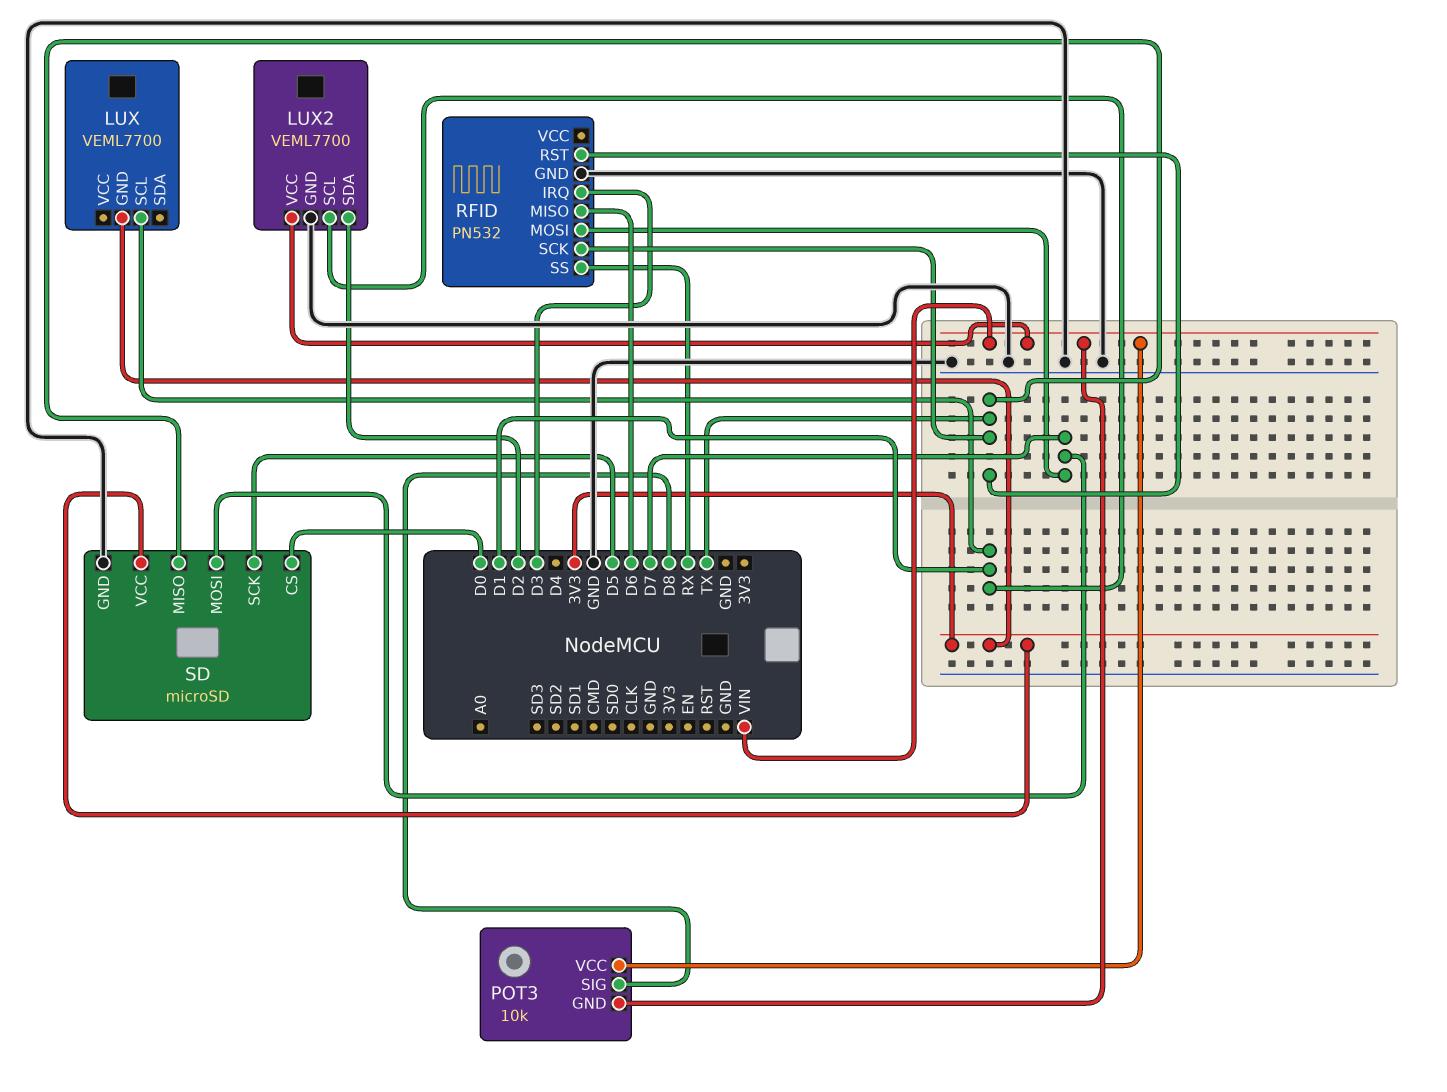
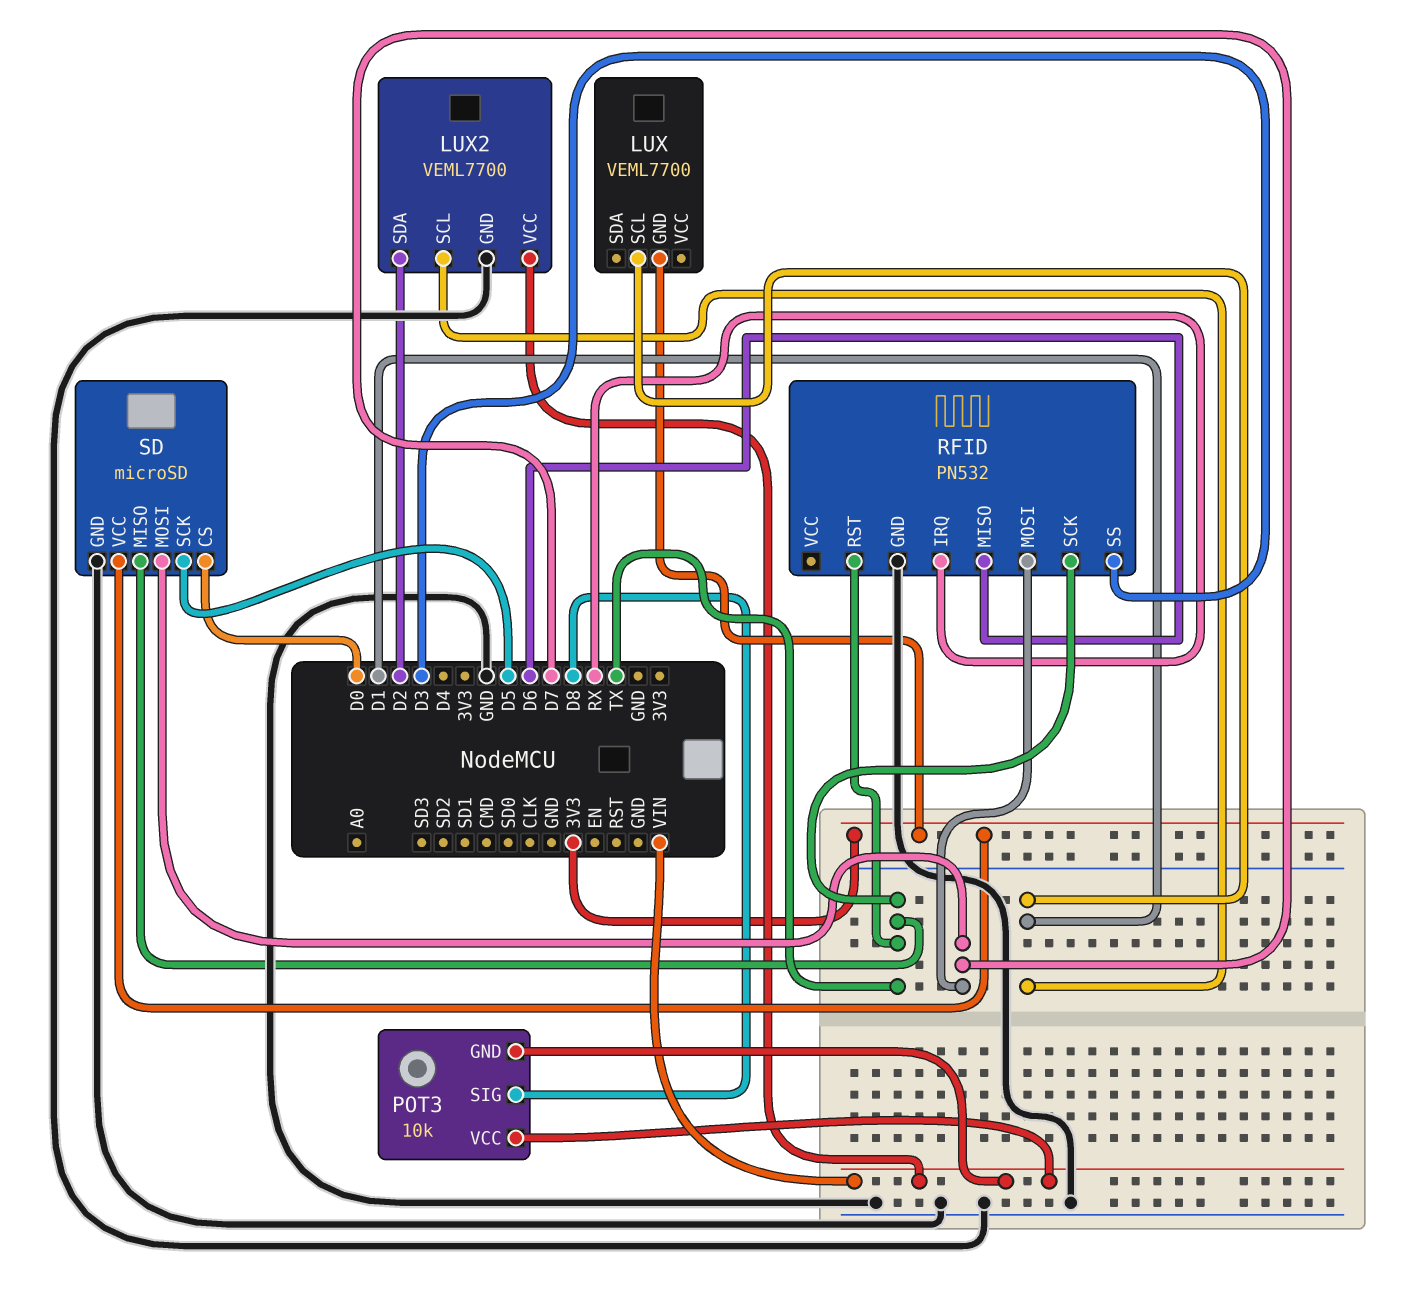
RFID pin IRQ: D3 -> RX
RFID pin SS: RX -> D3

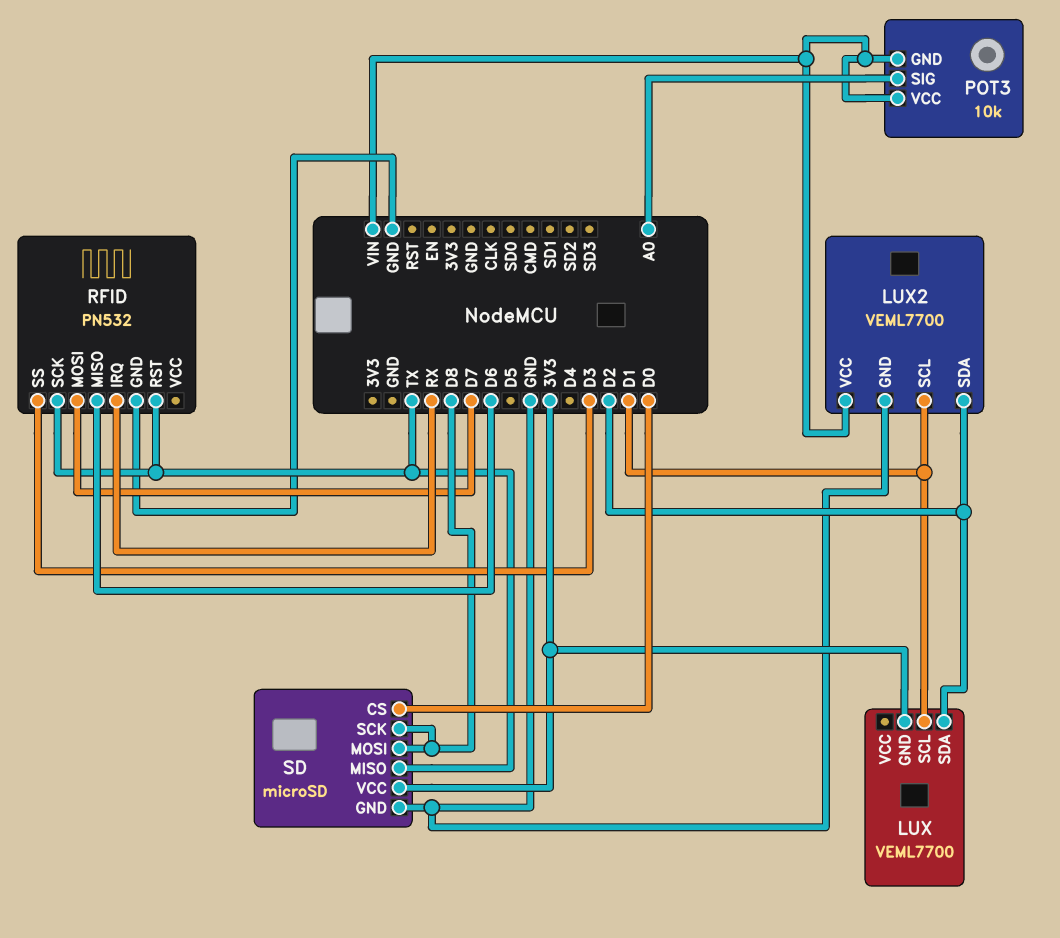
LUX pin SDA: none -> D2
POT3 pin SIG: D8 -> A0
SD pin MOSI: D7 -> D8
SD pin SCK: D5 -> D8

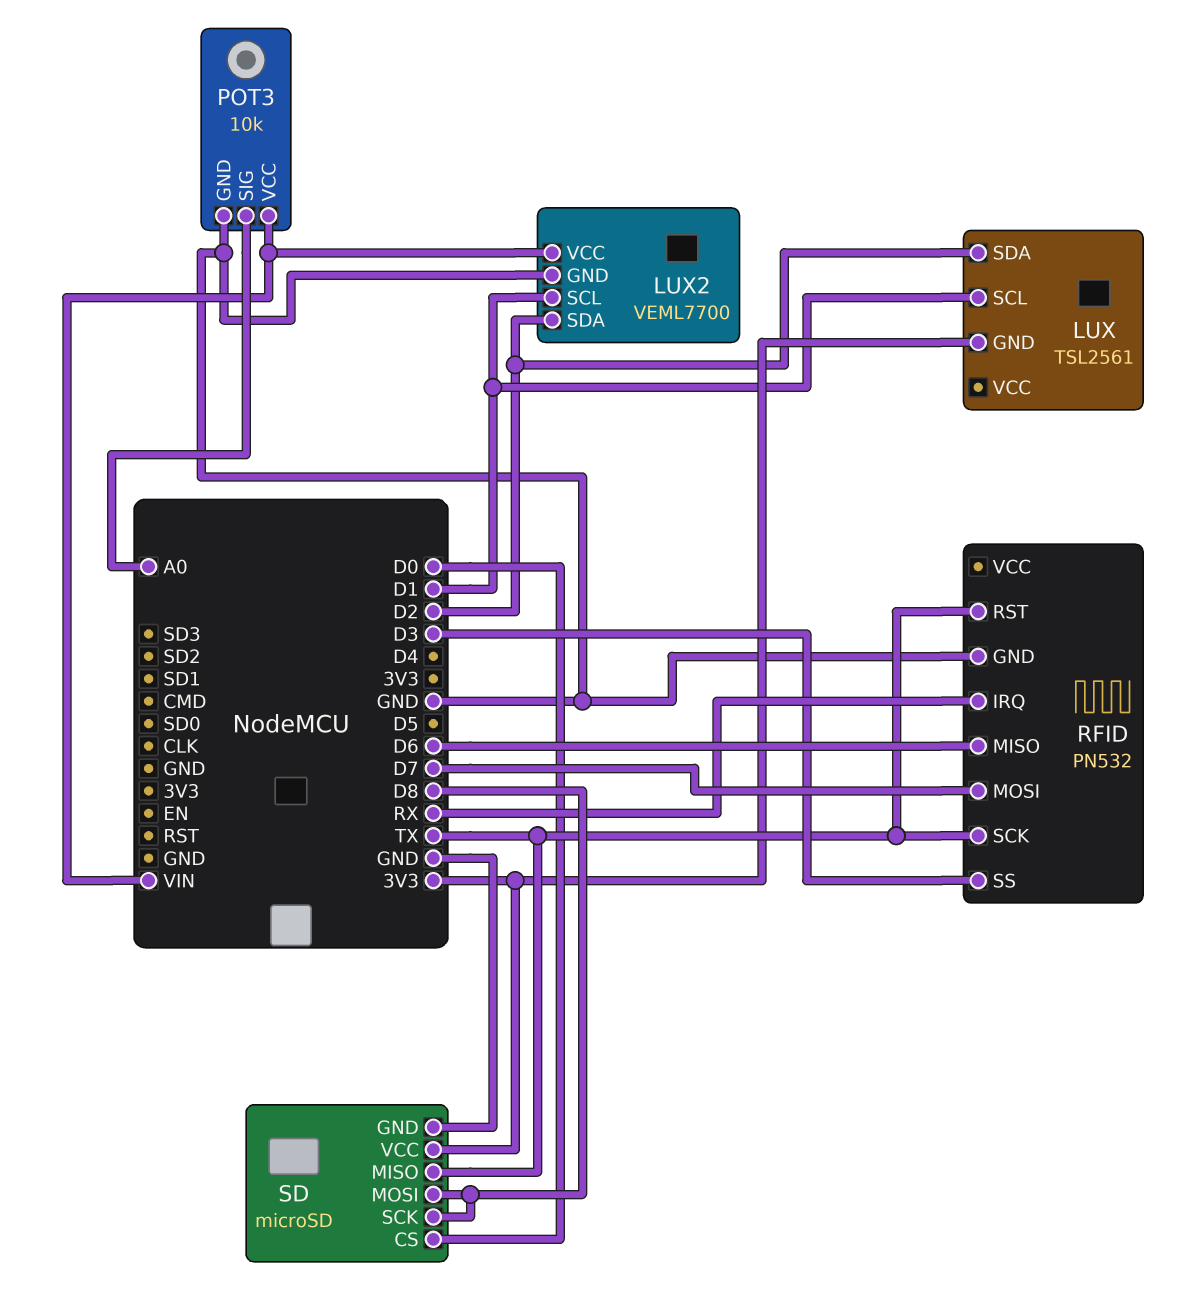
LUX: VEML7700 -> TSL2561
POT3 pin GND: VIN -> GND

